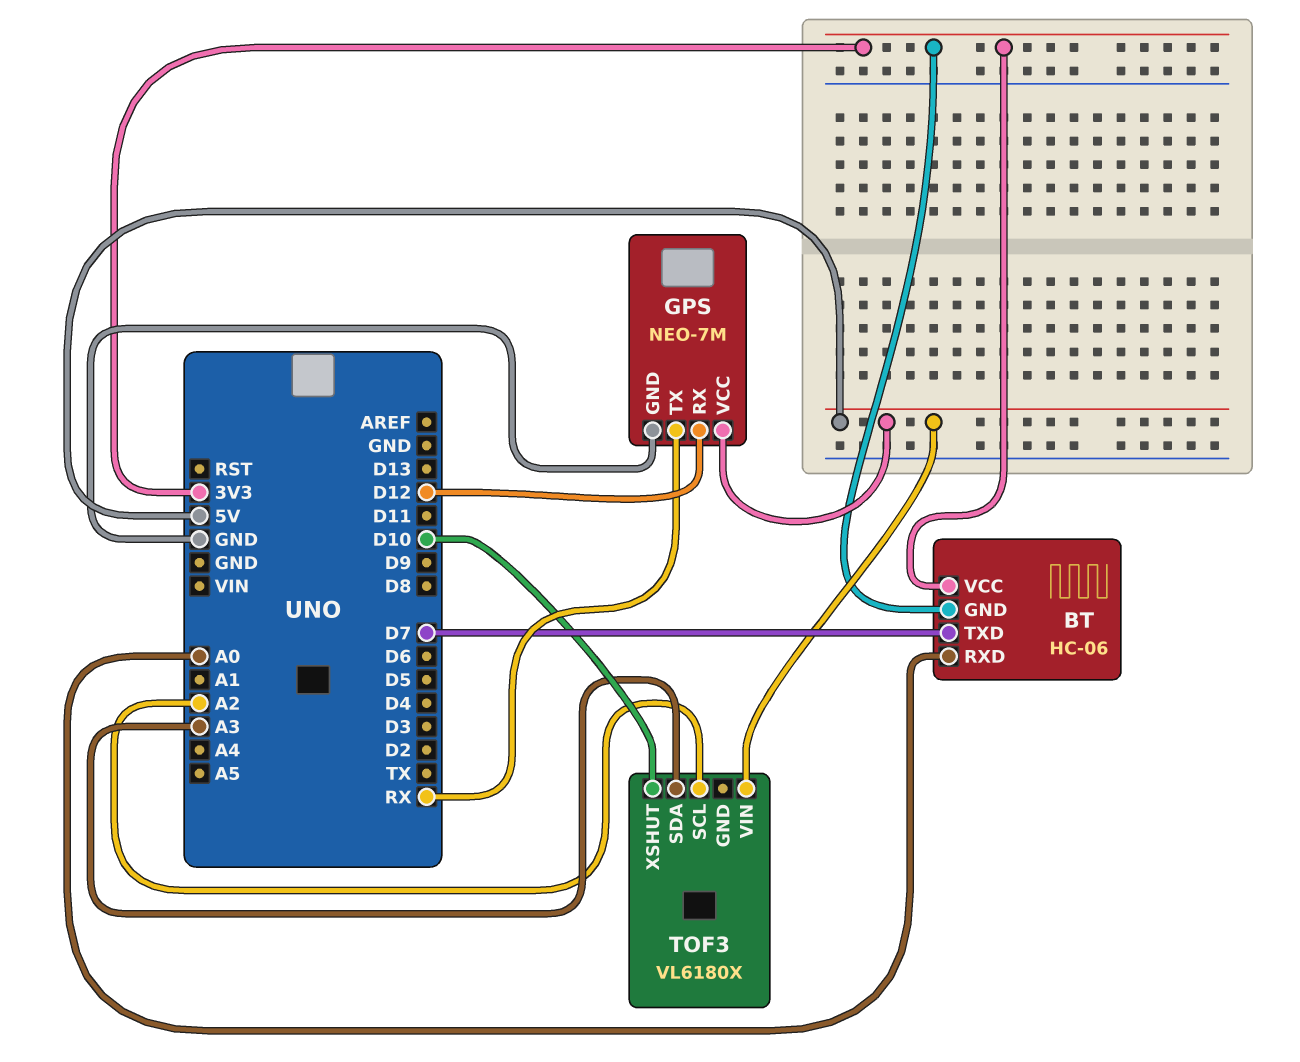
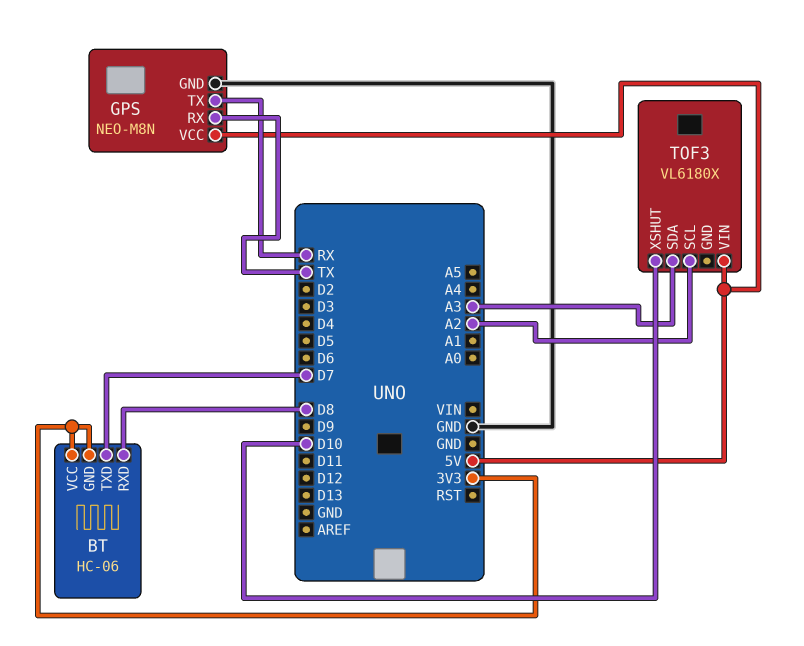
BT pin RXD: A0 -> D8
GPS: NEO-7M -> NEO-M8N
GPS pin RX: D12 -> TX

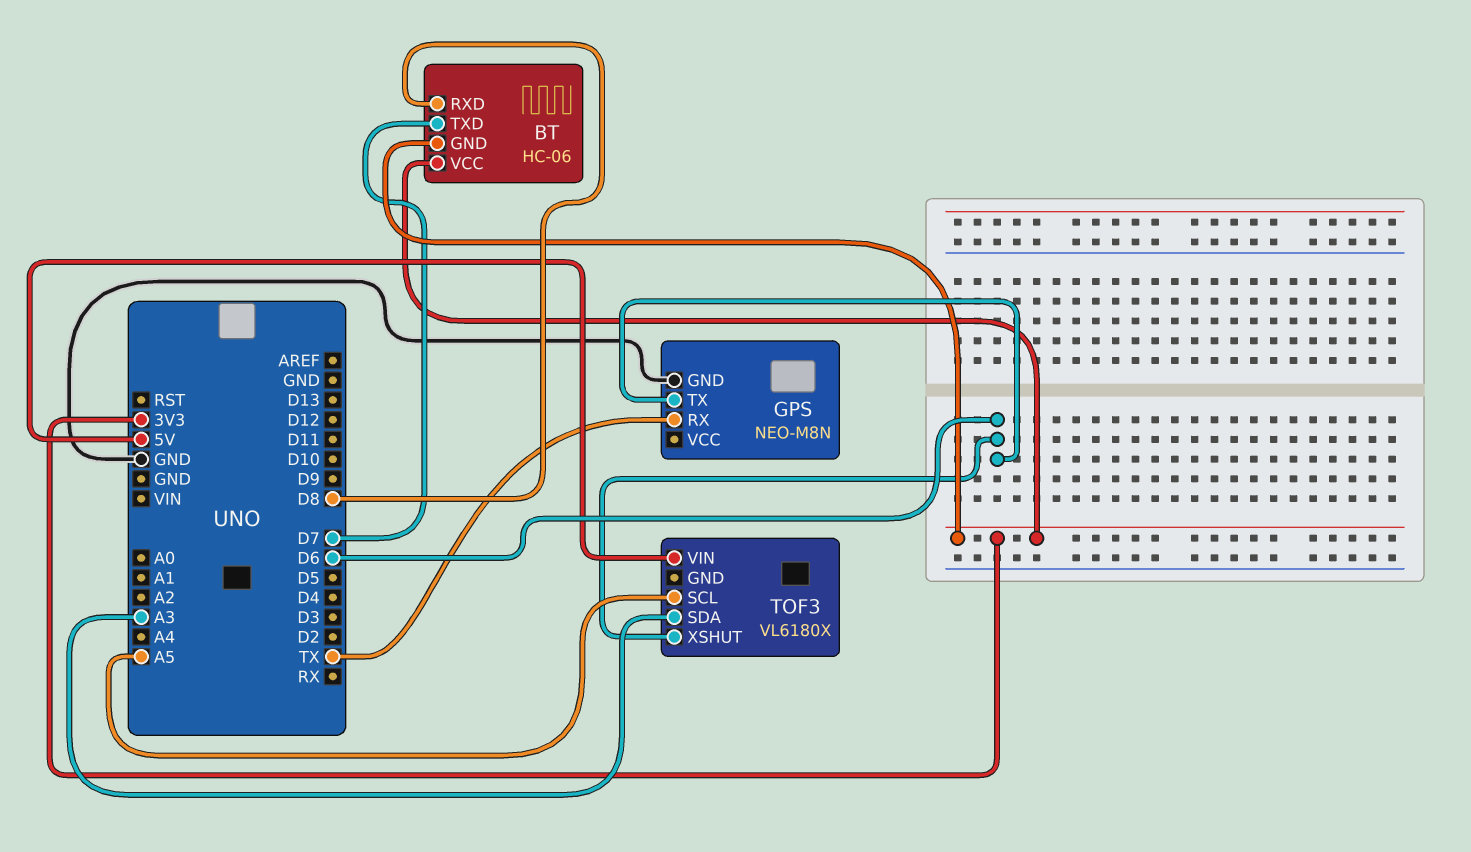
GPS pin TX: RX -> D6
GPS pin VCC: 5V -> none
TOF3 pin SCL: A2 -> A5
TOF3 pin XSHUT: D10 -> D6

